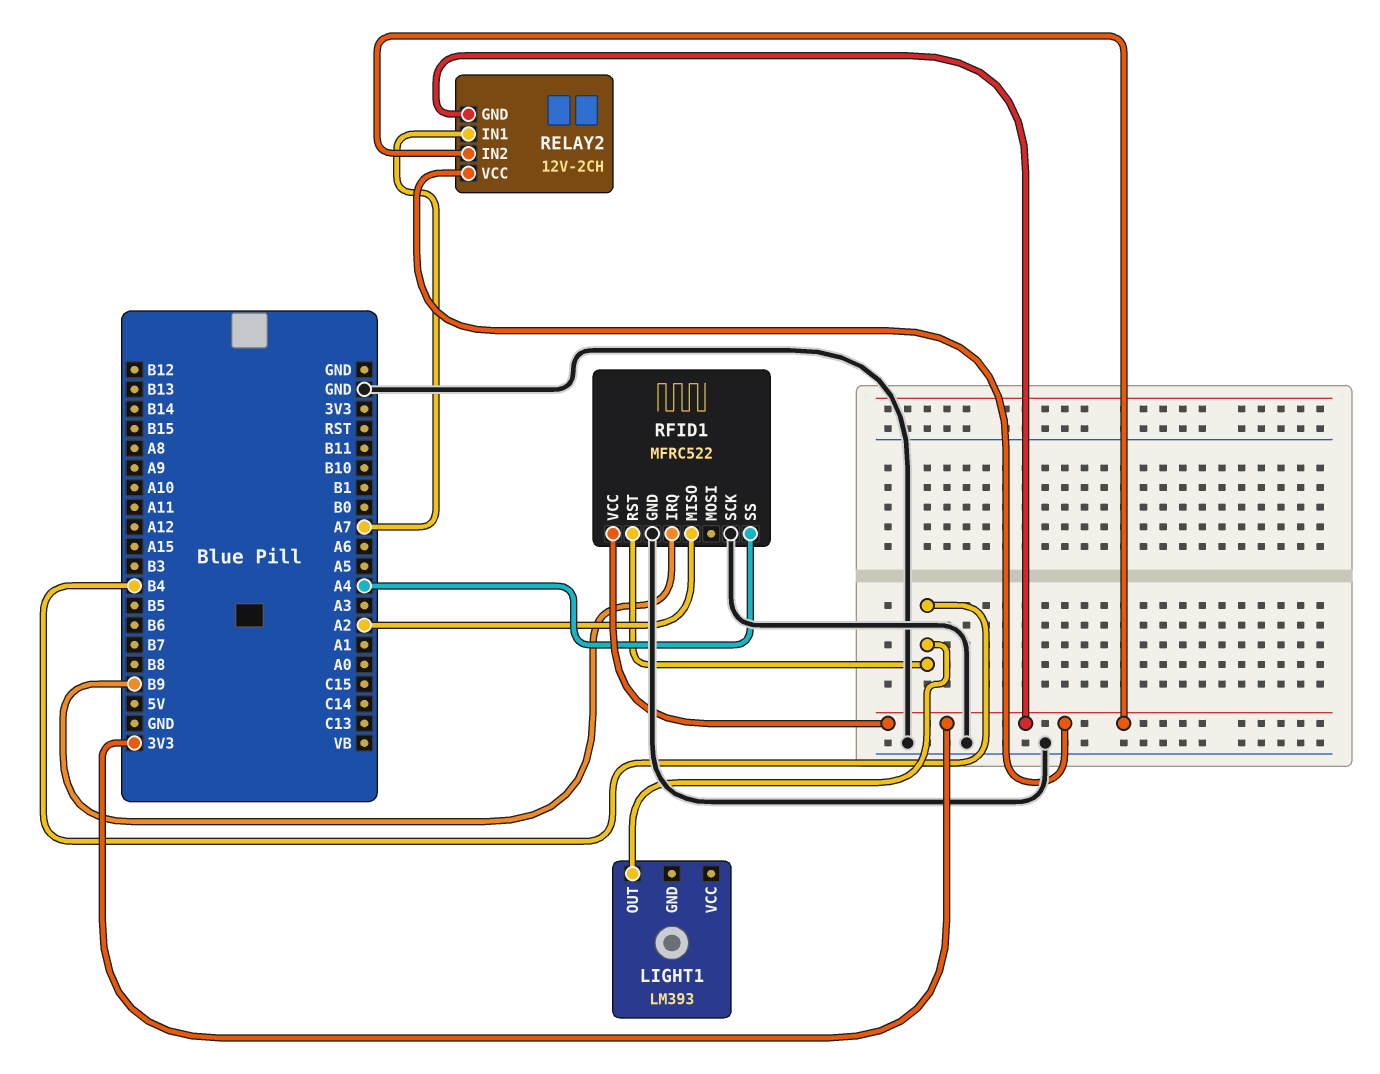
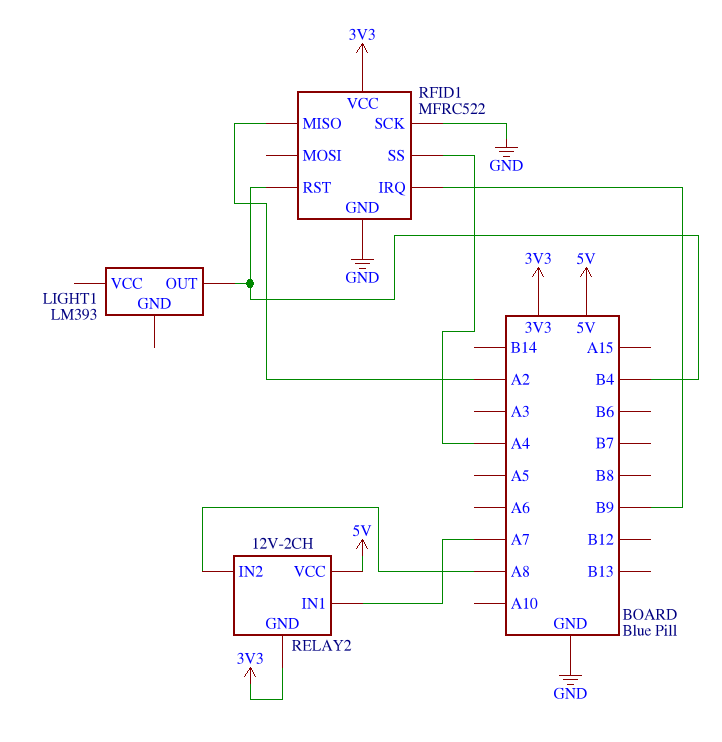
RELAY2 pin IN2: 3V3 -> A8
RELAY2 pin VCC: 3V3 -> 5V

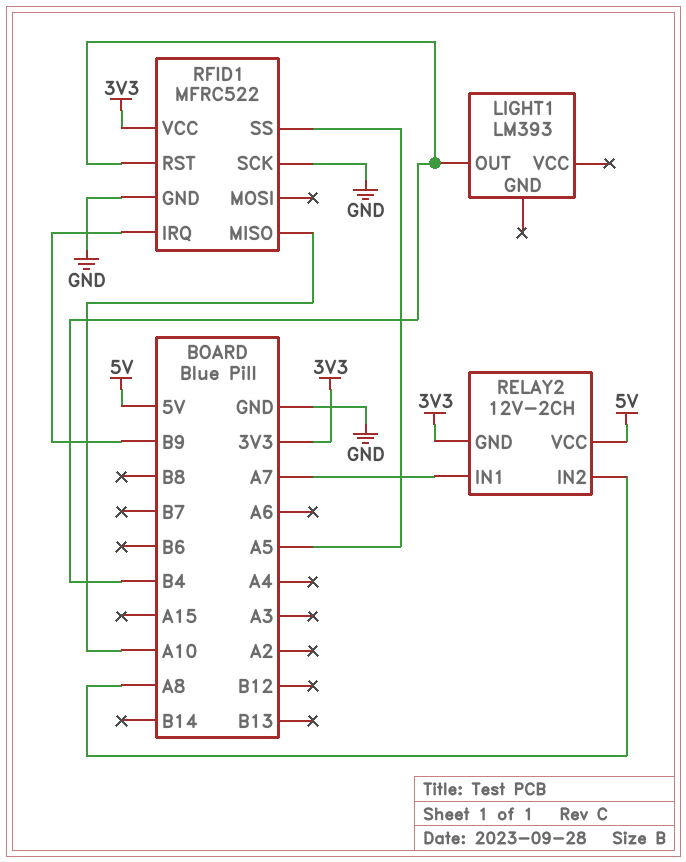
RFID1 pin MISO: A2 -> A10
RFID1 pin SS: A4 -> A5

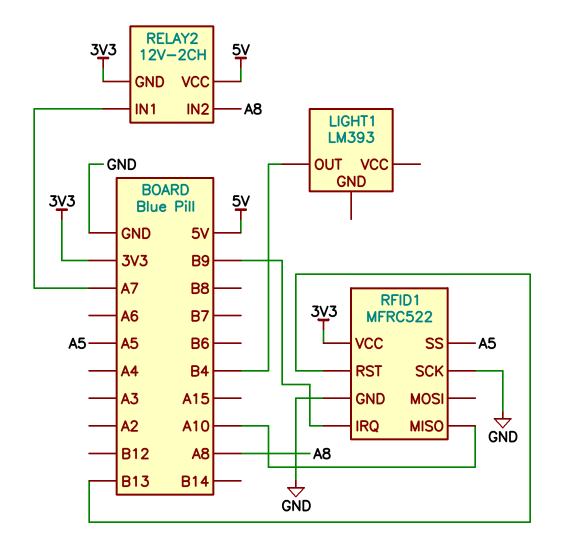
RFID1 pin RST: B4 -> B13

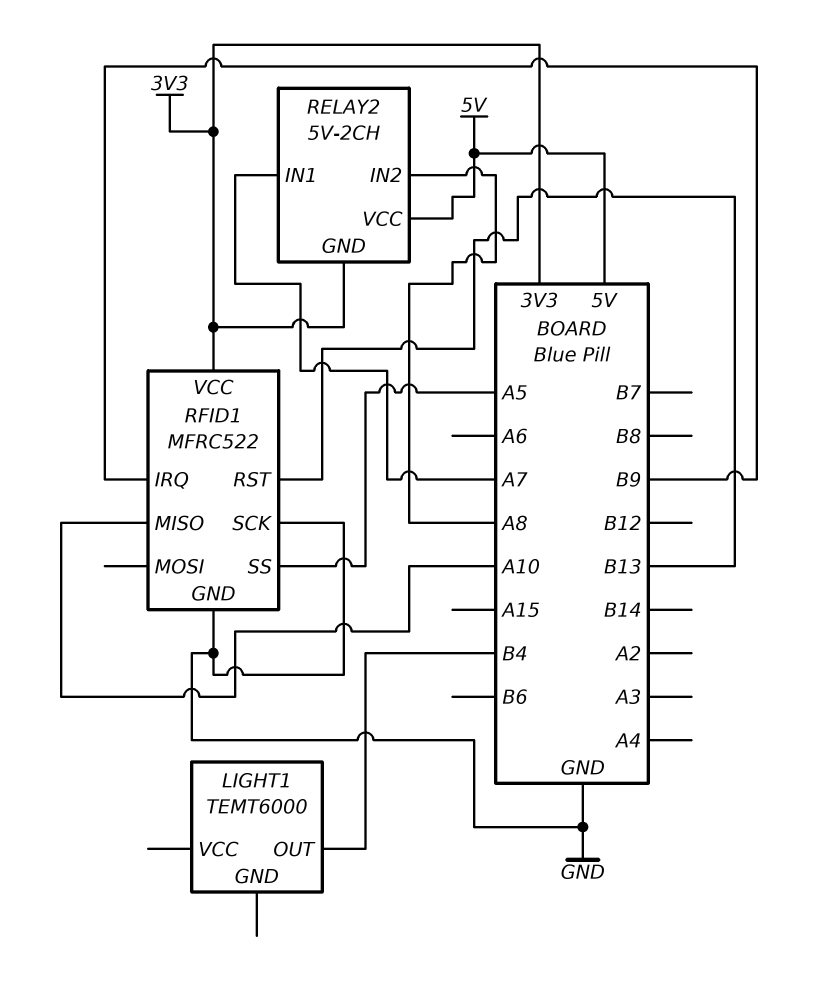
LIGHT1: LM393 -> TEMT6000
RELAY2: 12V-2CH -> 5V-2CH

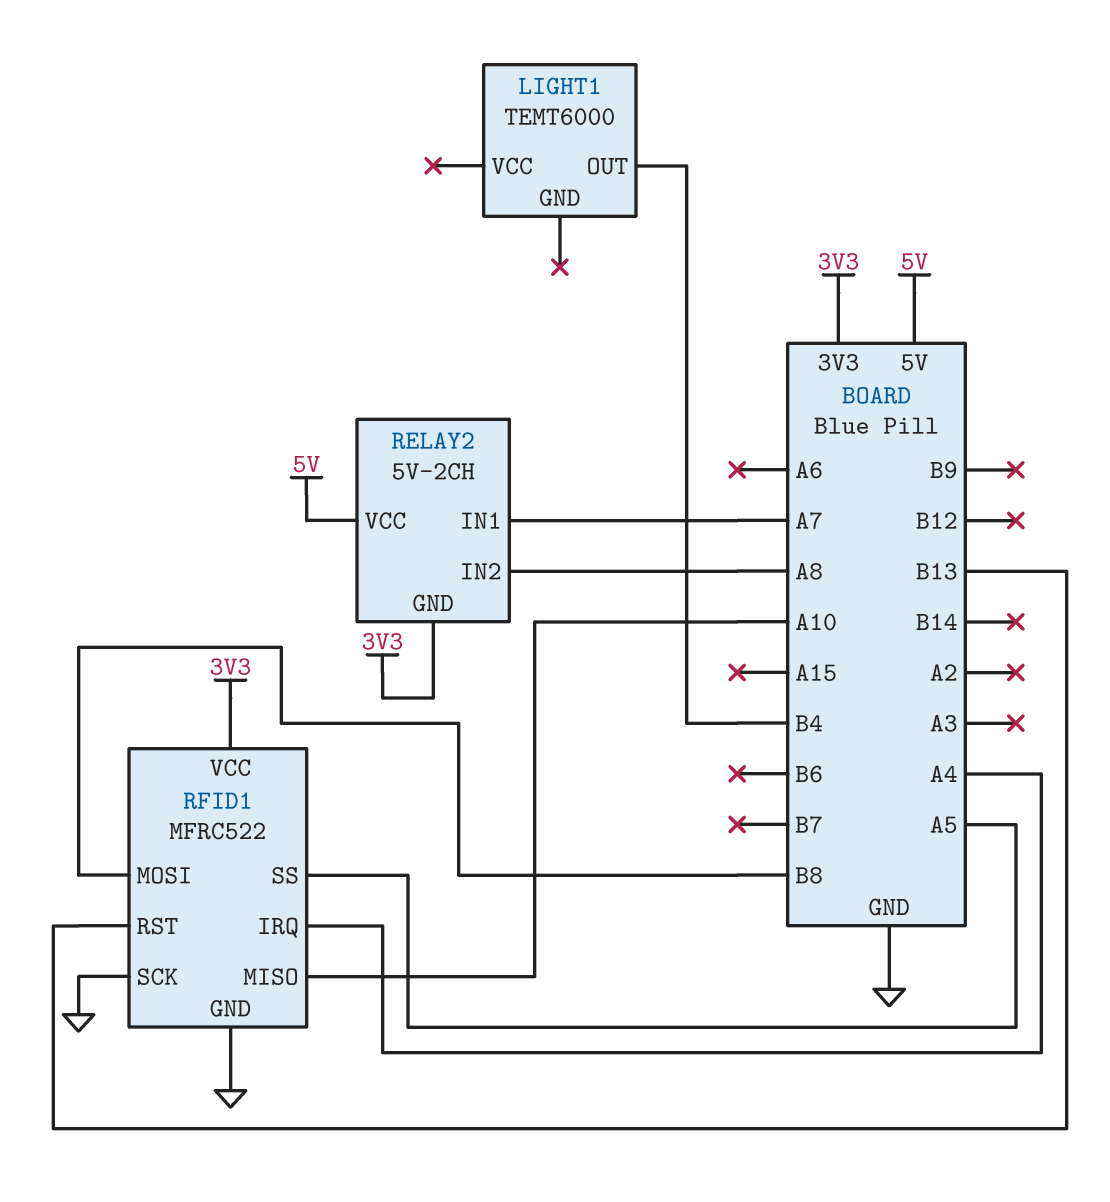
RFID1 pin IRQ: B9 -> A4
RFID1 pin MOSI: none -> B8

